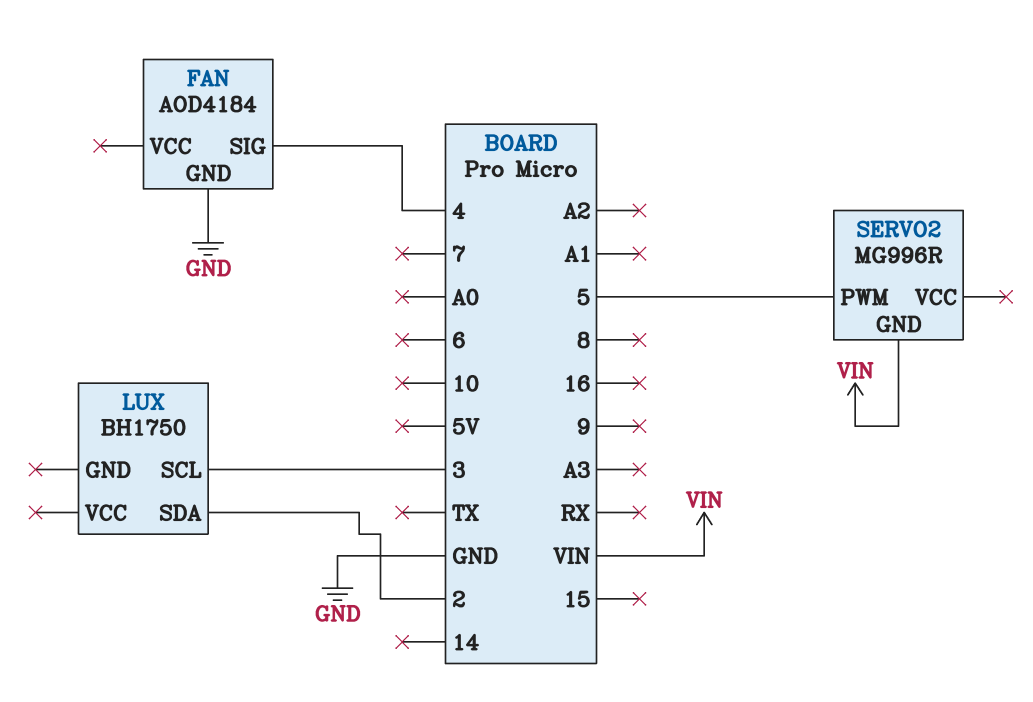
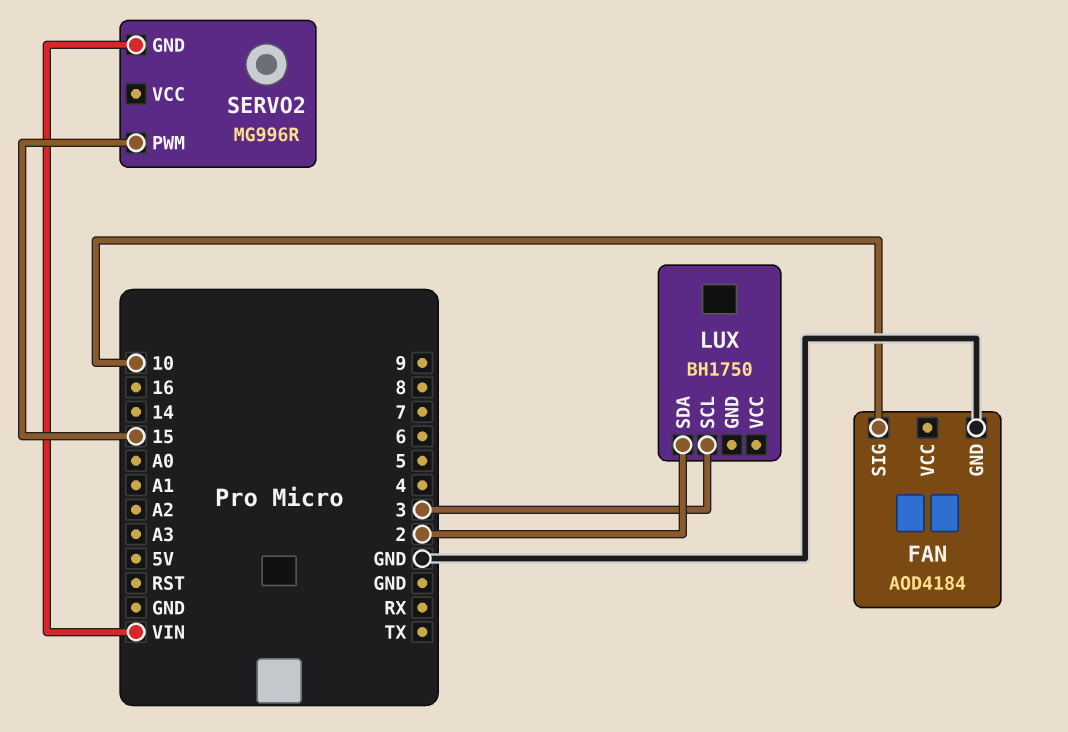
FAN pin SIG: 4 -> 10
SERVO2 pin PWM: 5 -> 15

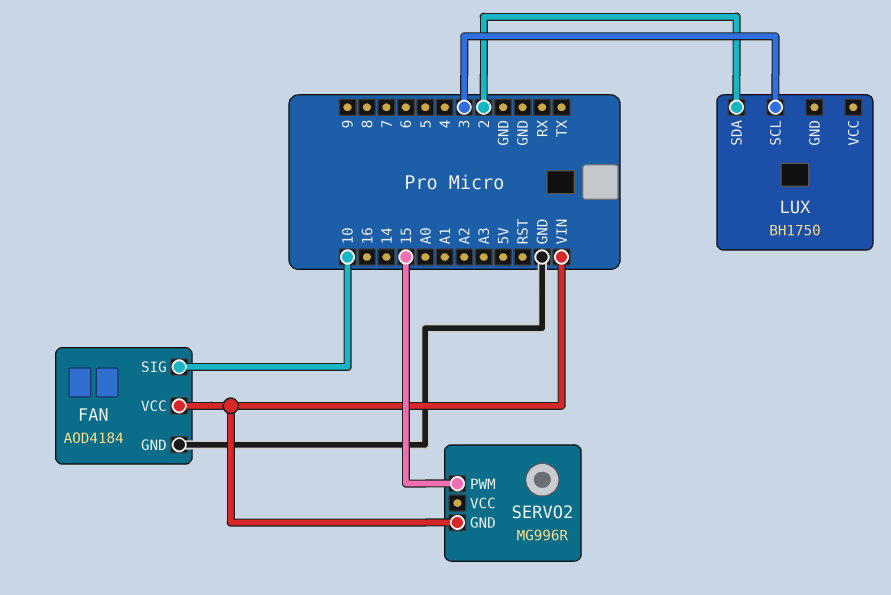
FAN pin VCC: none -> VIN

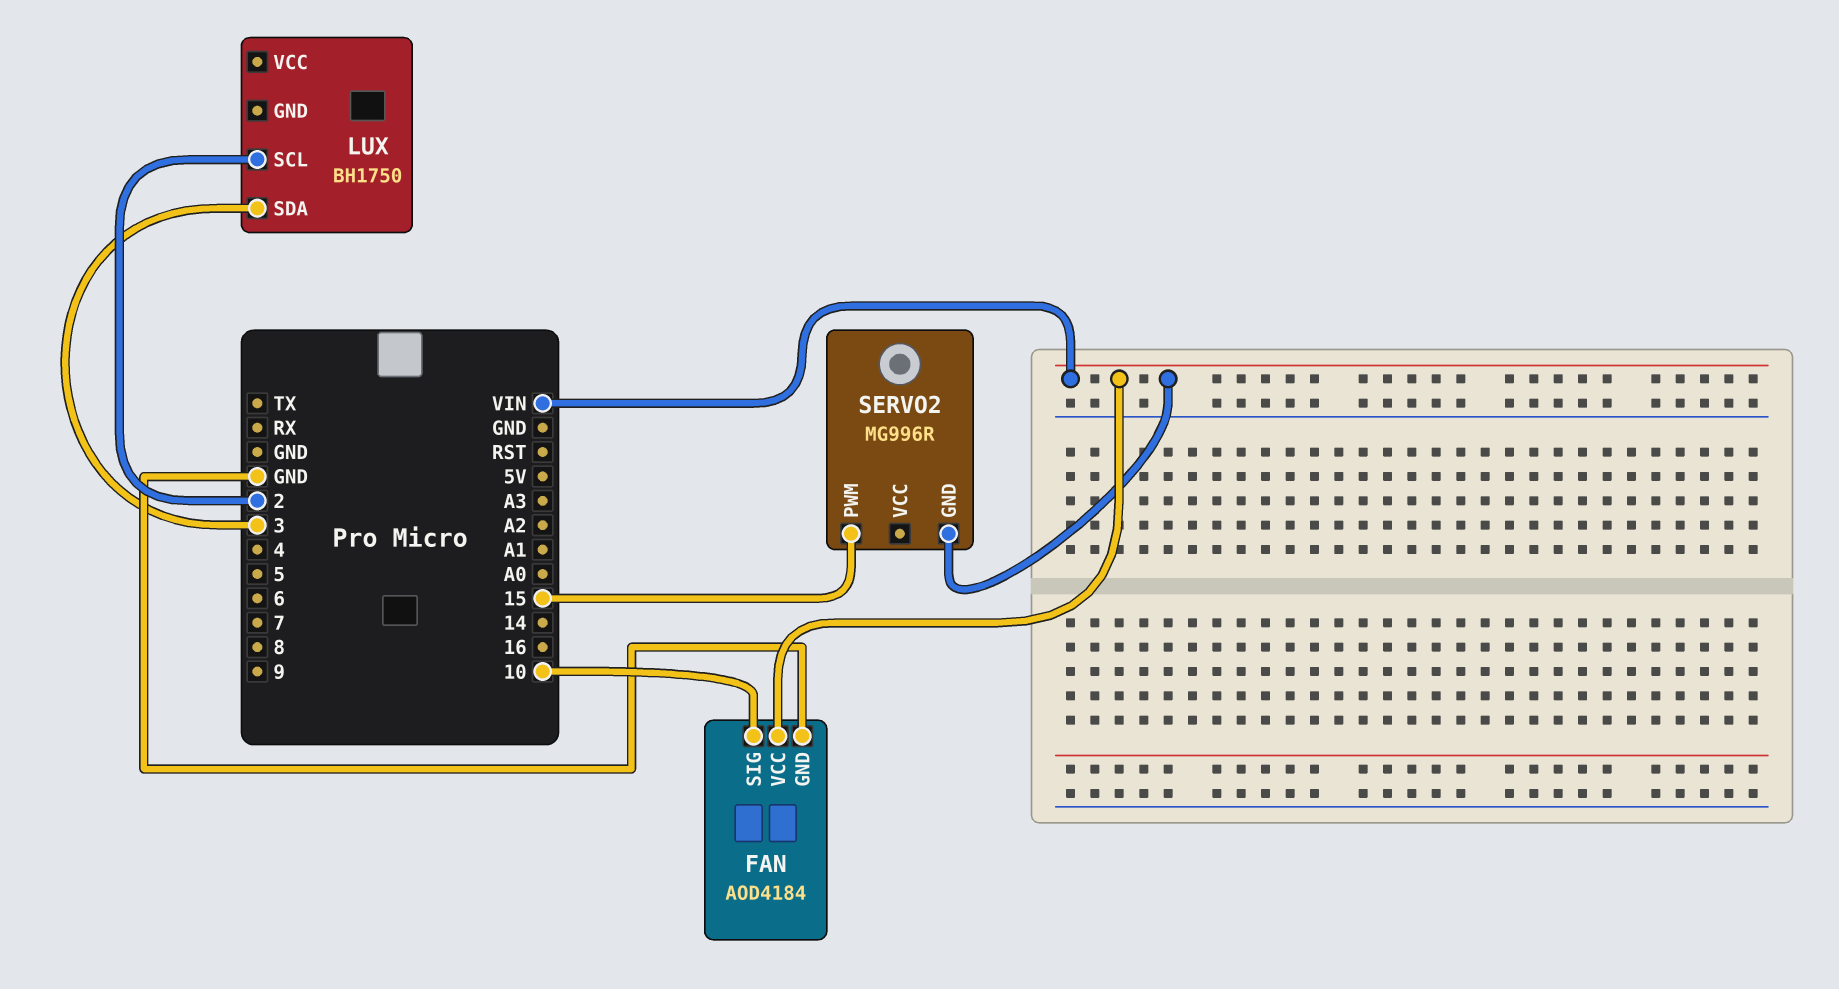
LUX pin SCL: 3 -> 2
LUX pin SDA: 2 -> 3

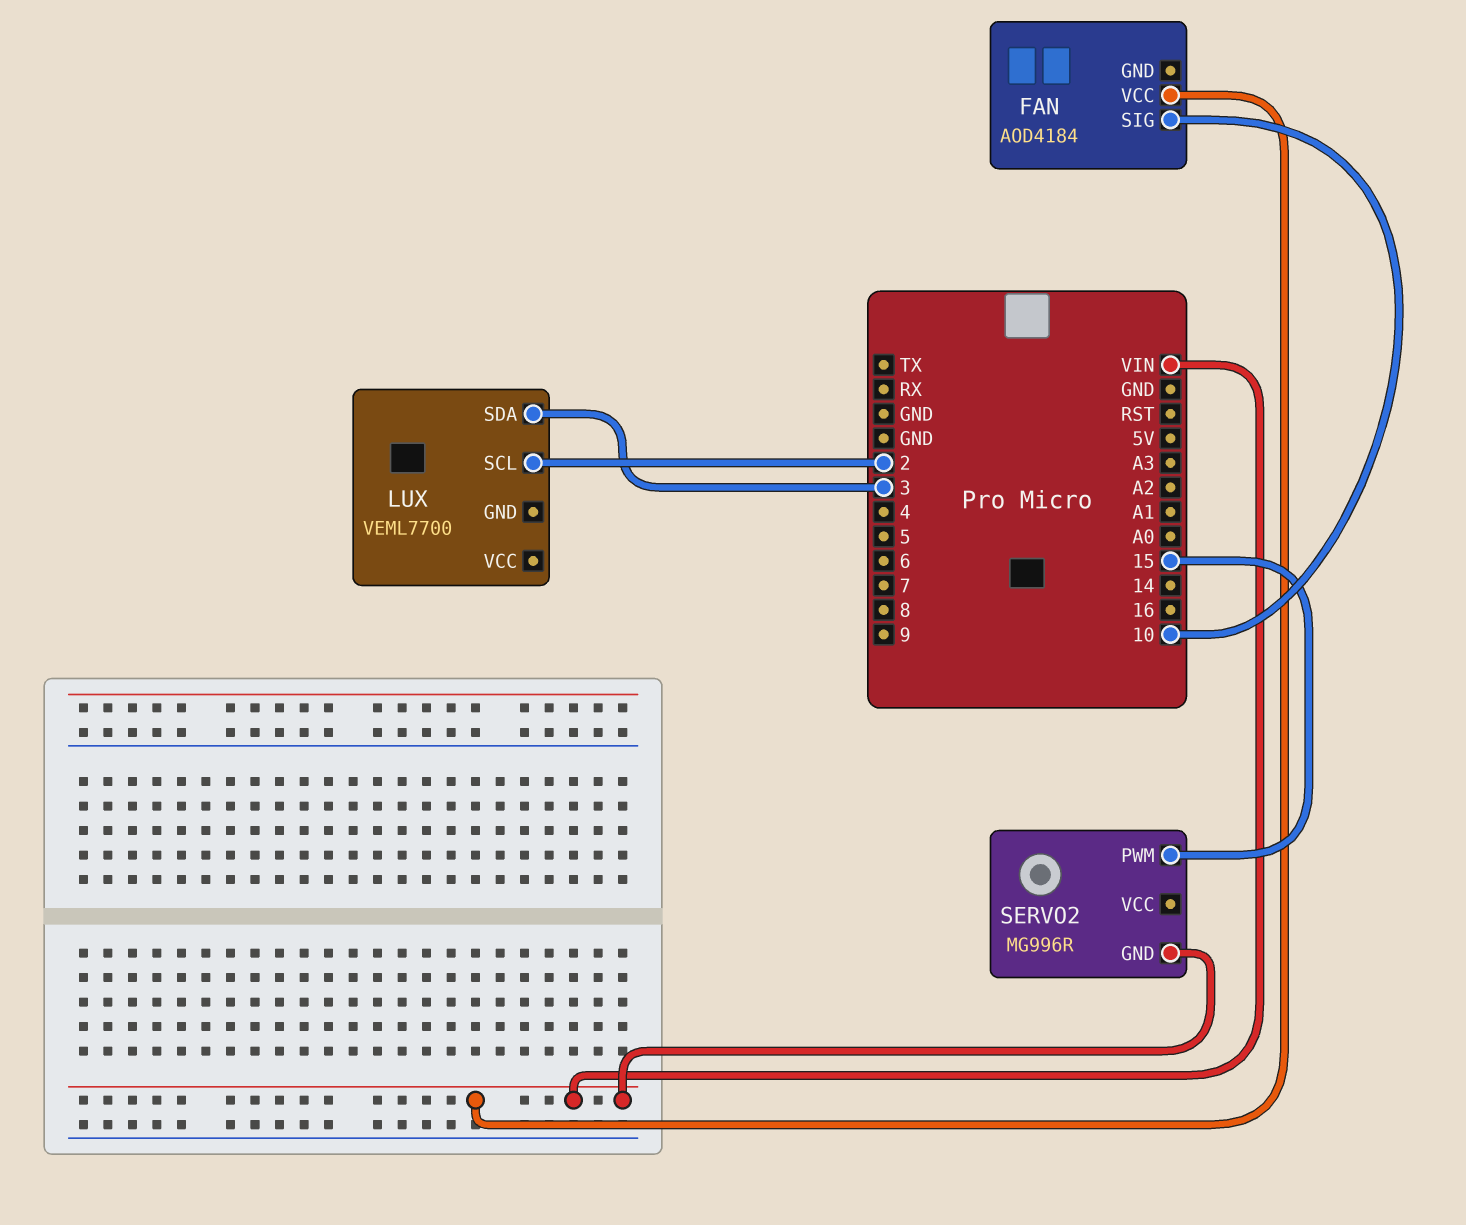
FAN pin GND: GND -> none
LUX: BH1750 -> VEML7700

